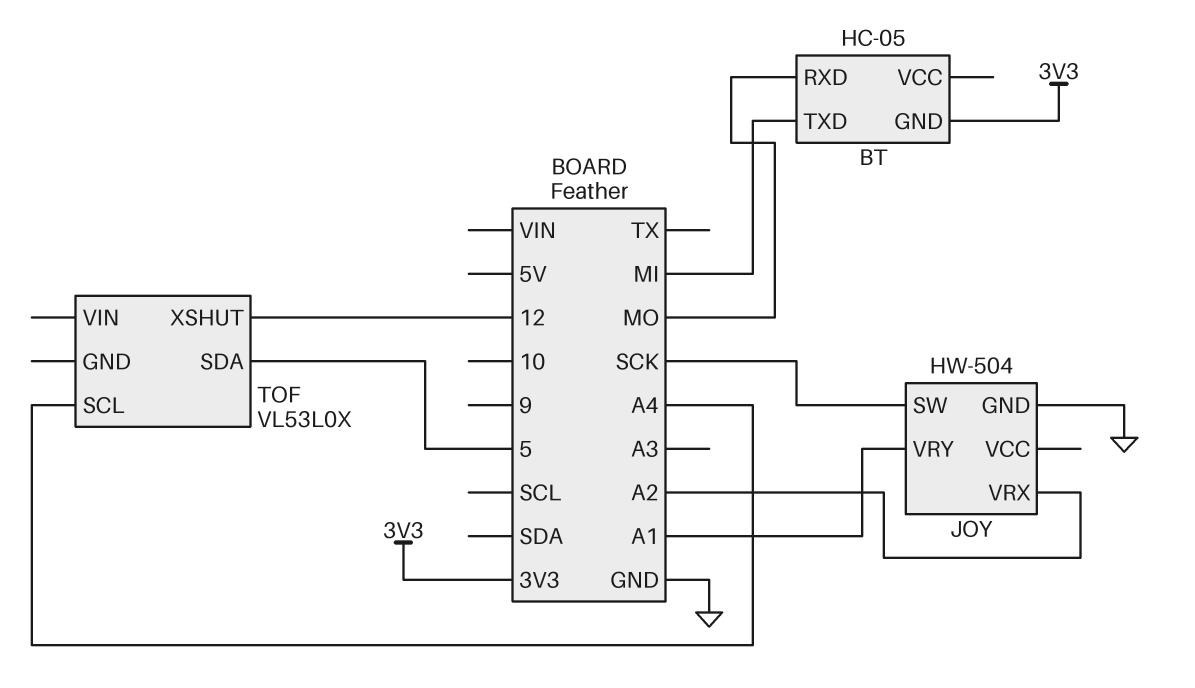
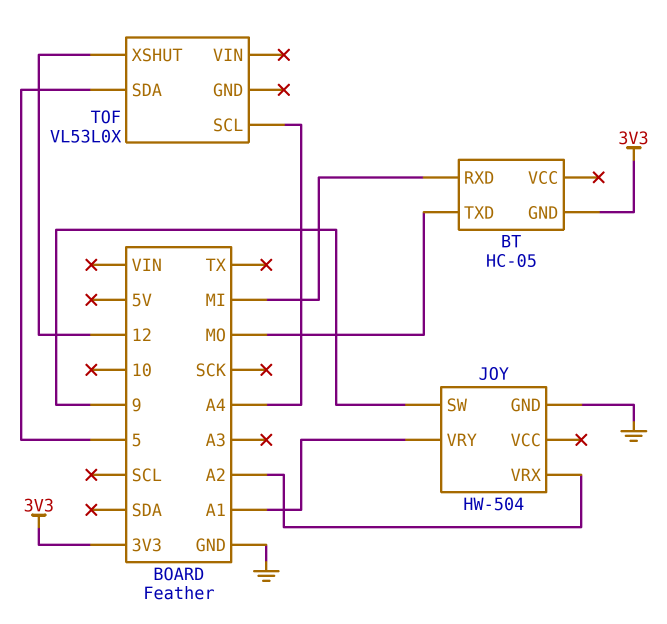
BT pin RXD: MO -> MI
BT pin TXD: MI -> MO
JOY pin SW: SCK -> 9

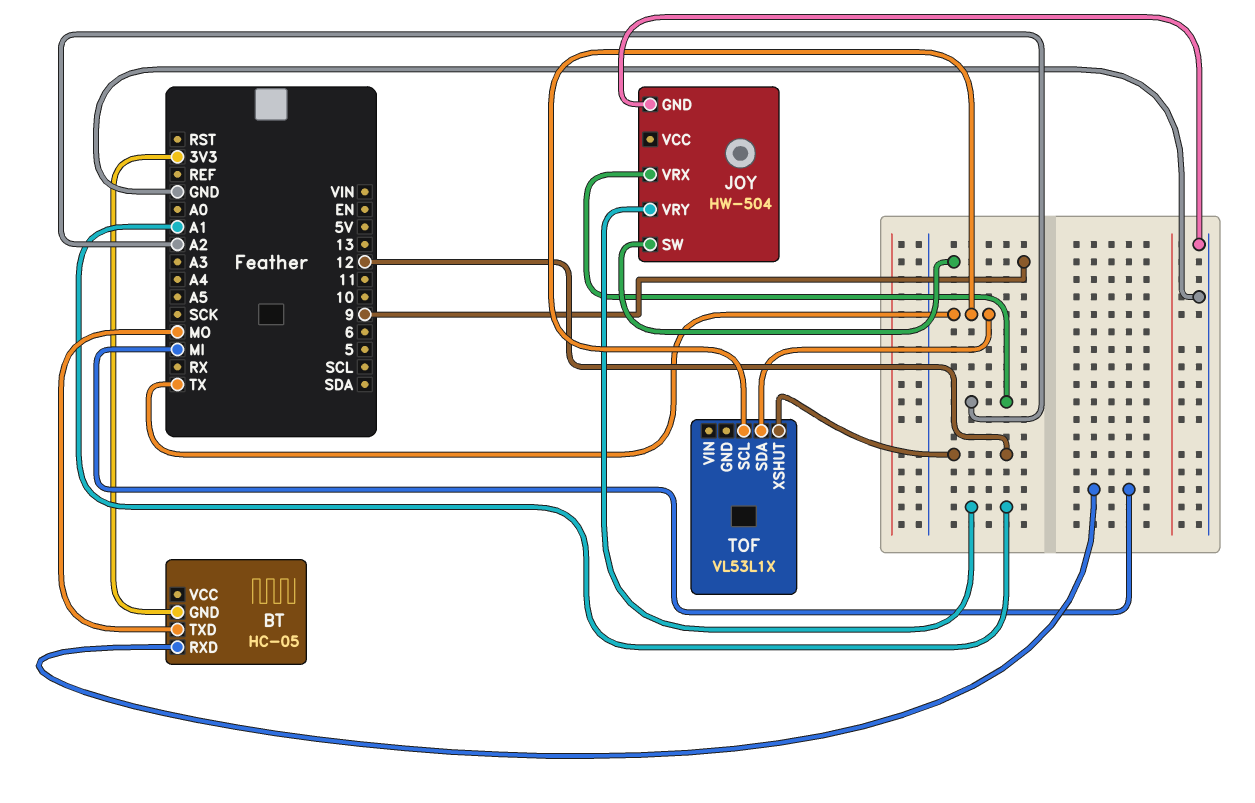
TOF: VL53L0X -> VL53L1X
TOF pin SCL: A4 -> TX
TOF pin SDA: 5 -> TX

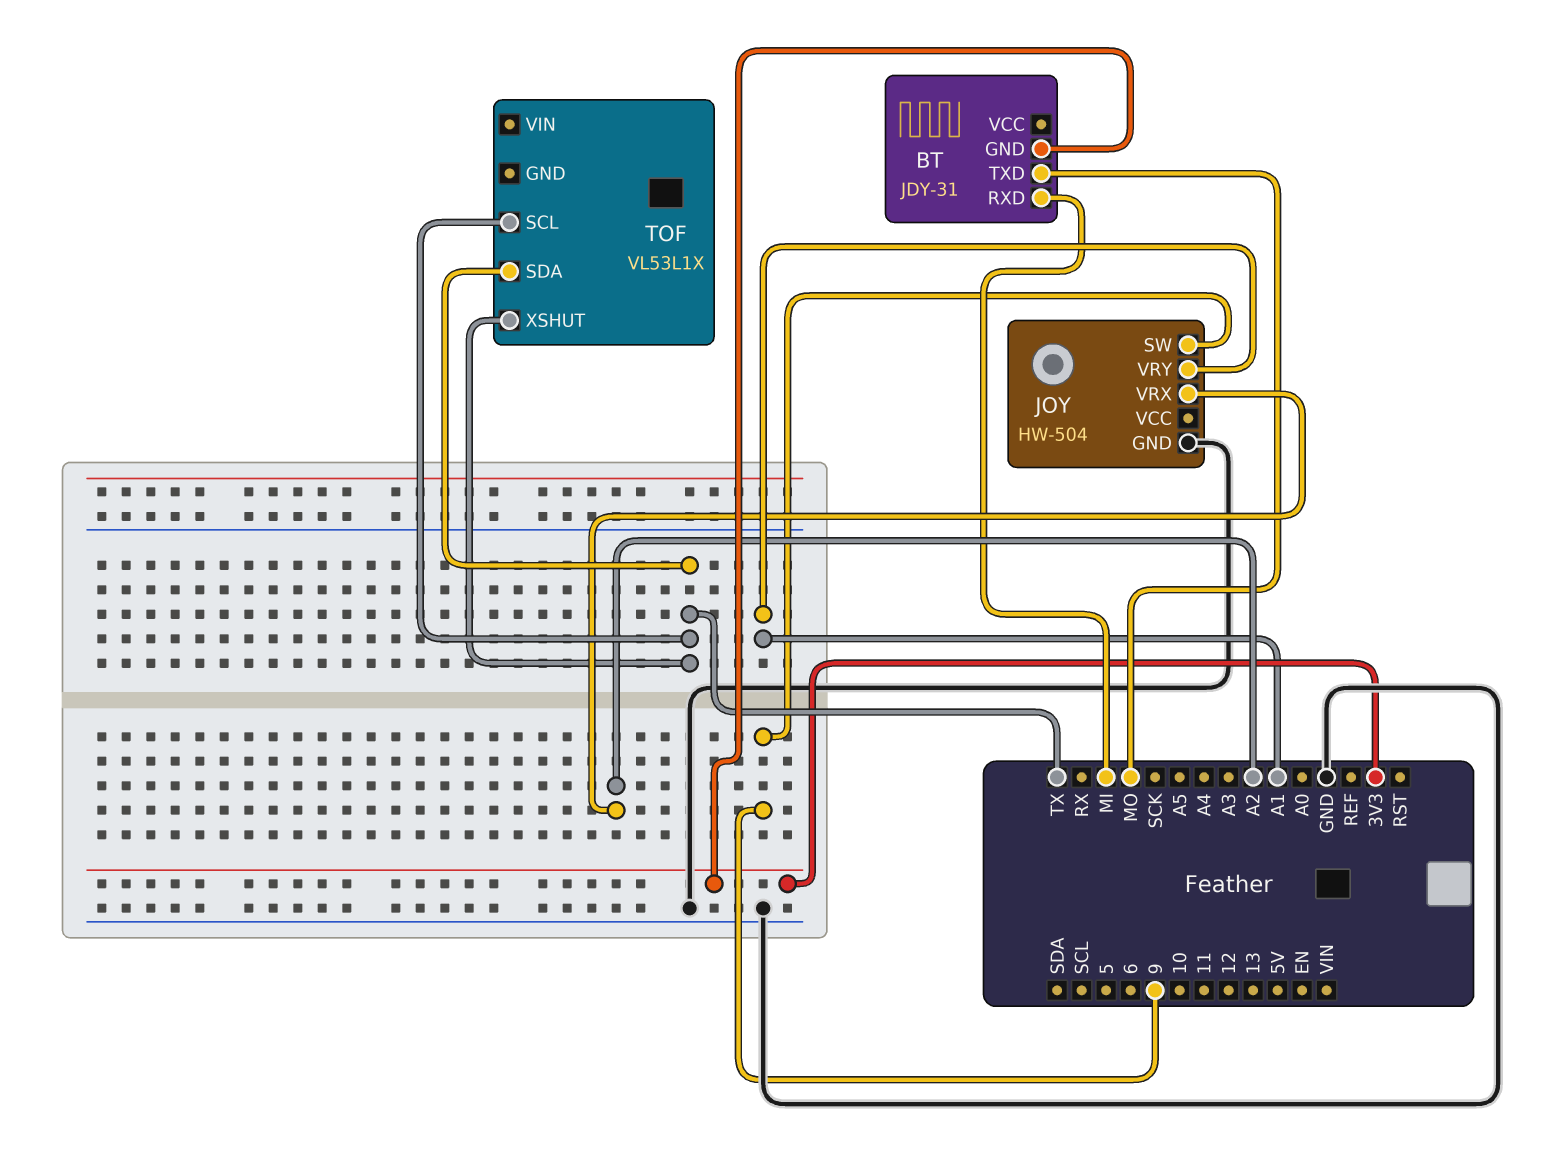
BT: HC-05 -> JDY-31
TOF pin XSHUT: 12 -> TX

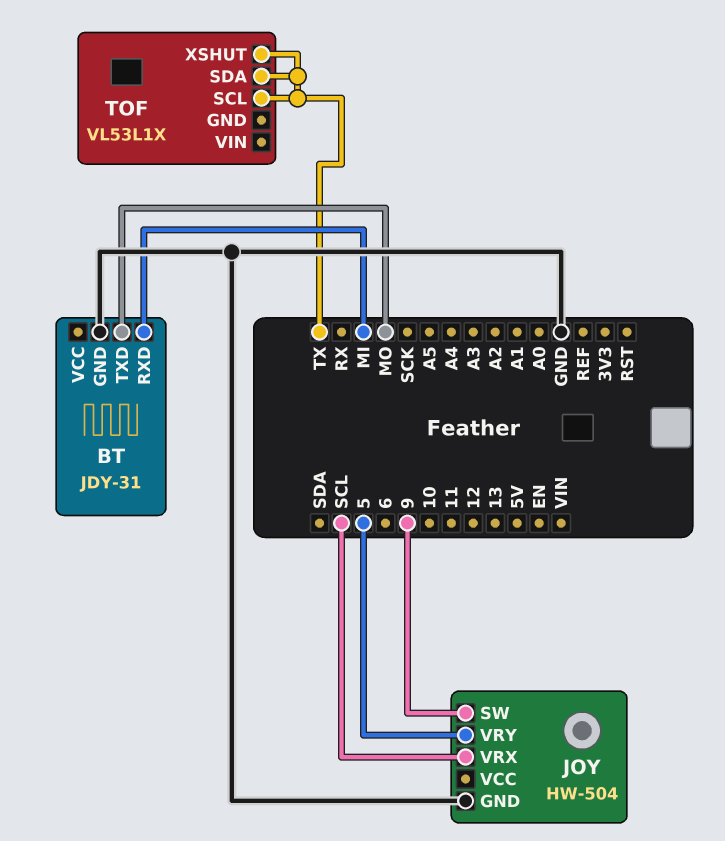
BT pin GND: 3V3 -> GND
JOY pin VRX: A2 -> SCL
JOY pin VRY: A1 -> 5

